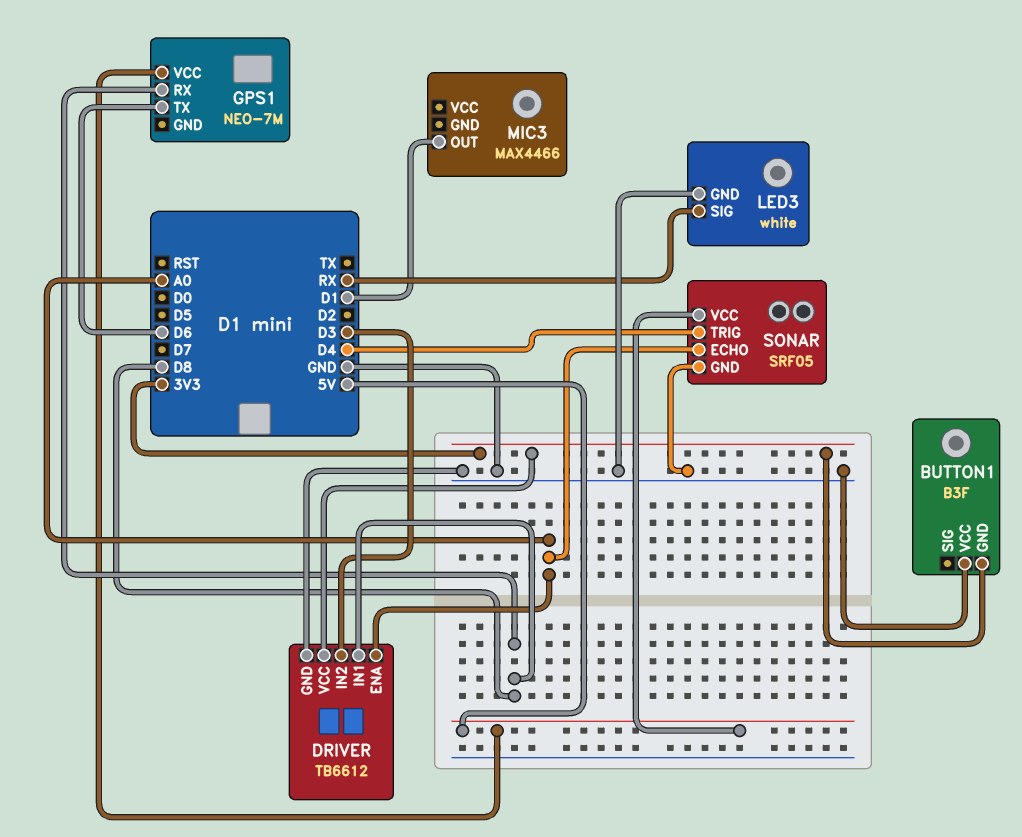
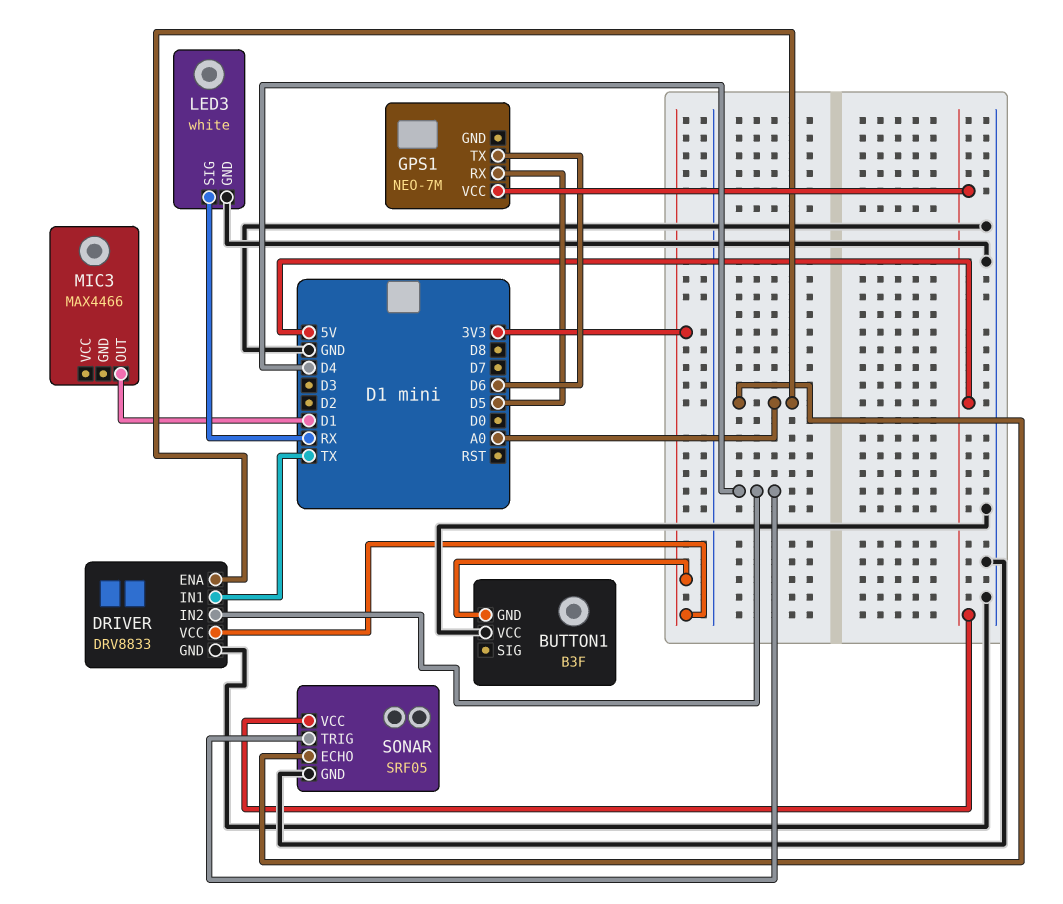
DRIVER: TB6612 -> DRV8833
DRIVER pin IN1: D8 -> TX
DRIVER pin IN2: D3 -> D4
GPS1 pin RX: D8 -> D5

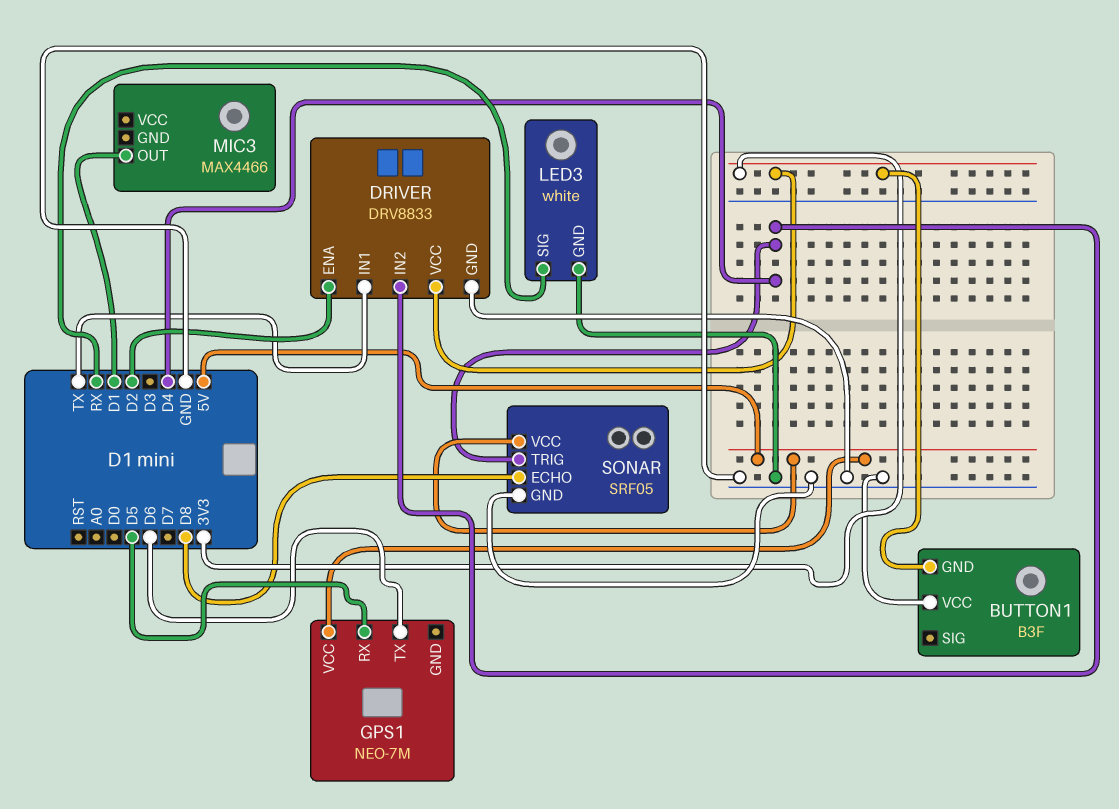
DRIVER pin ENA: A0 -> D2
SONAR pin ECHO: A0 -> D8

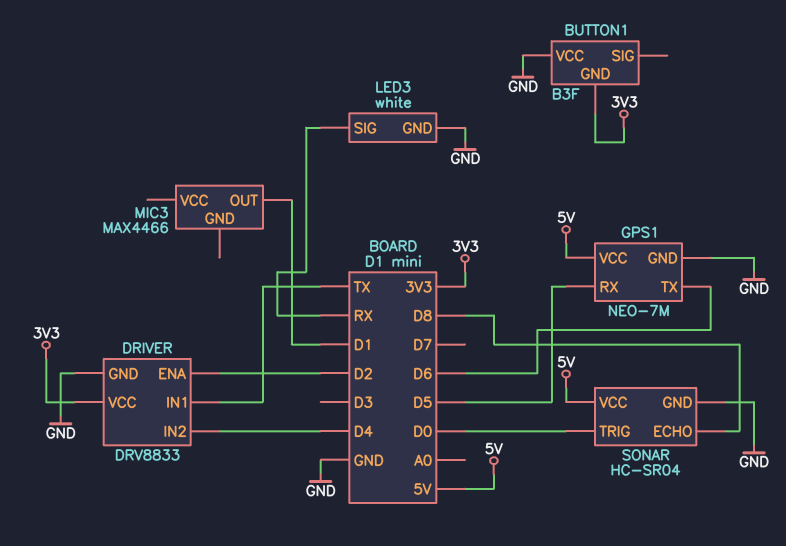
GPS1 pin GND: none -> GND
SONAR: SRF05 -> HC-SR04
SONAR pin TRIG: D4 -> D0

